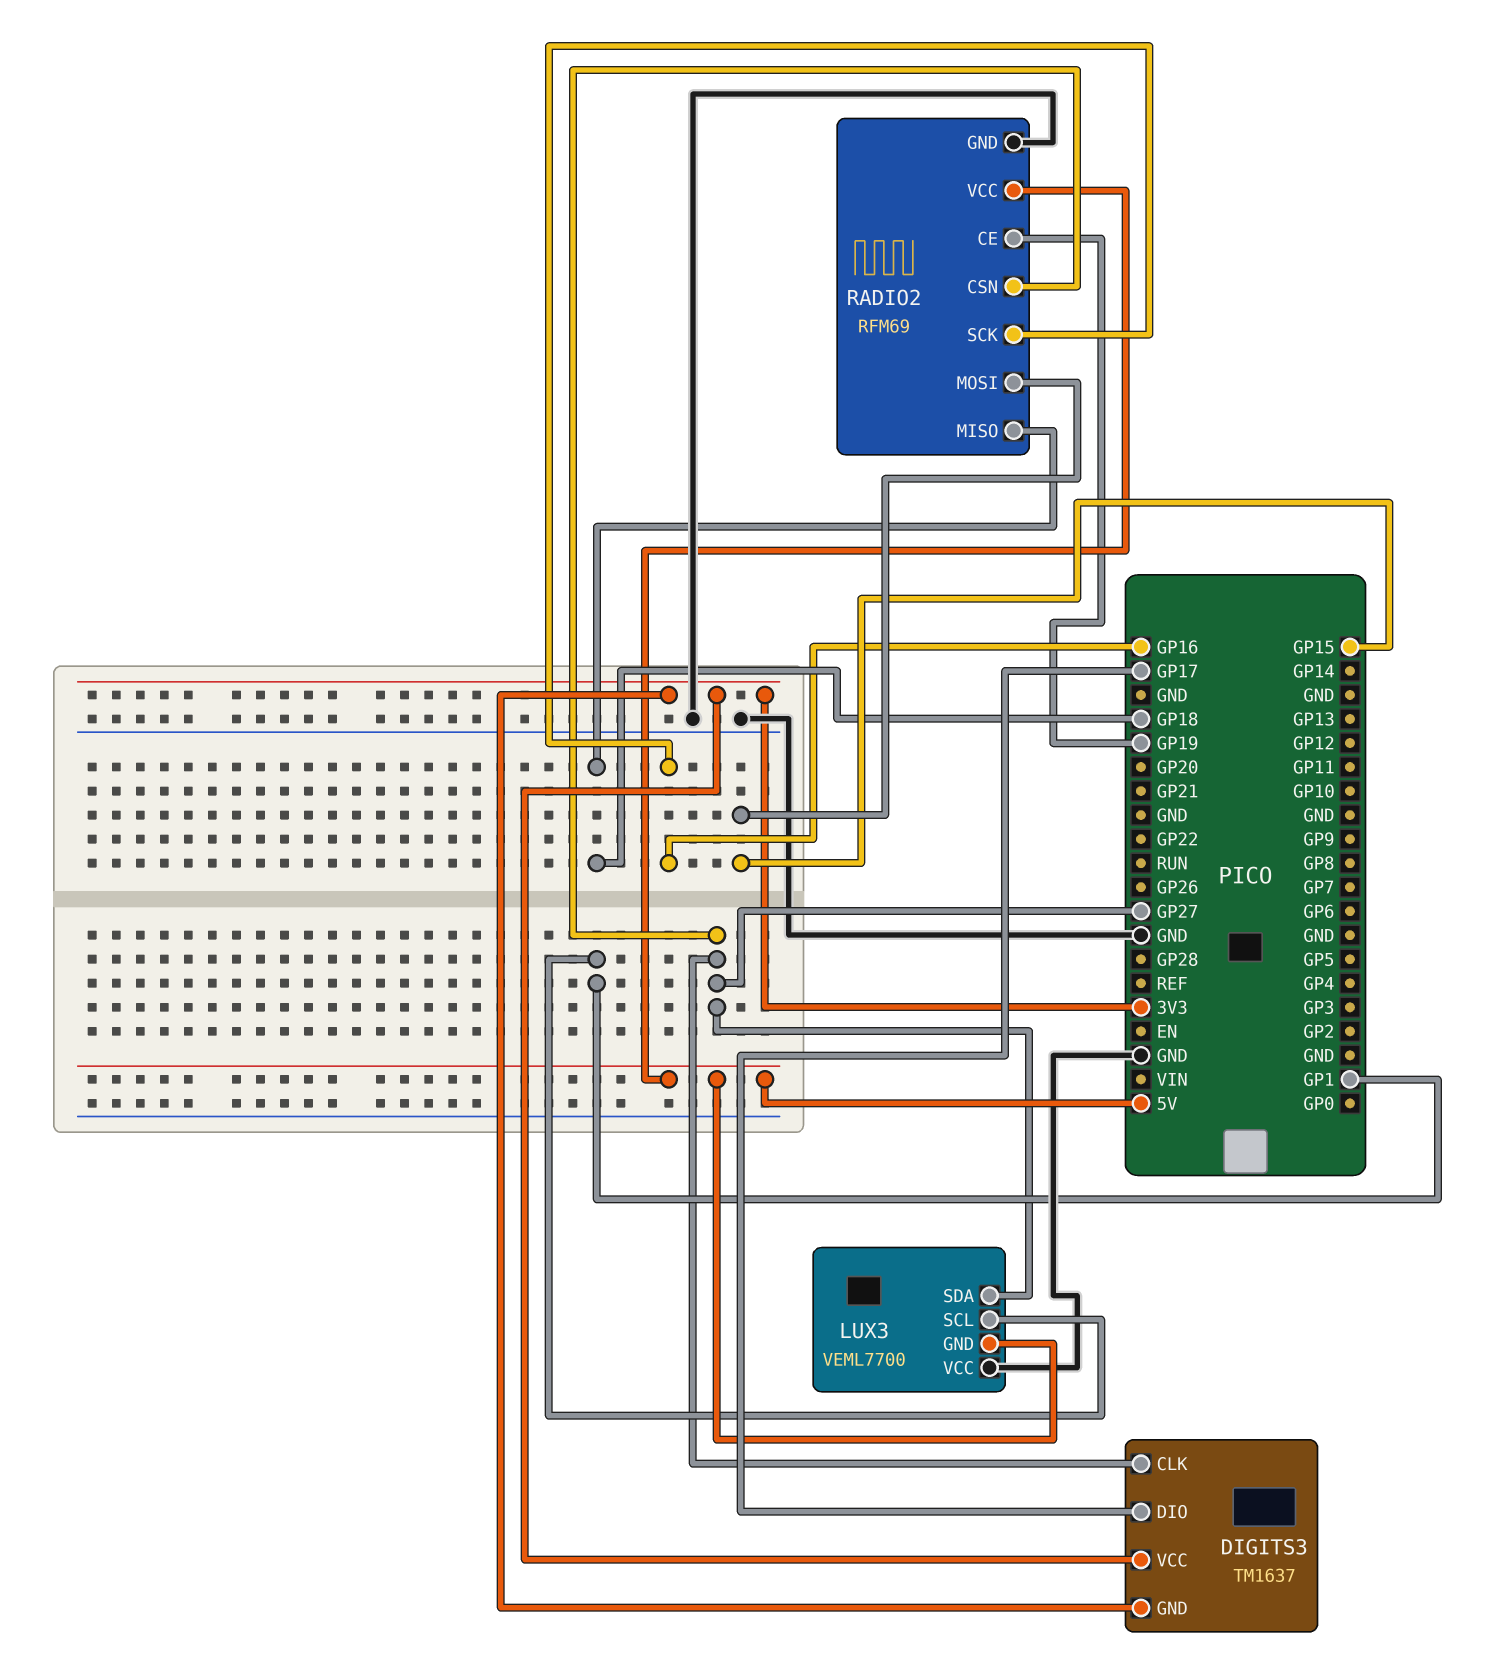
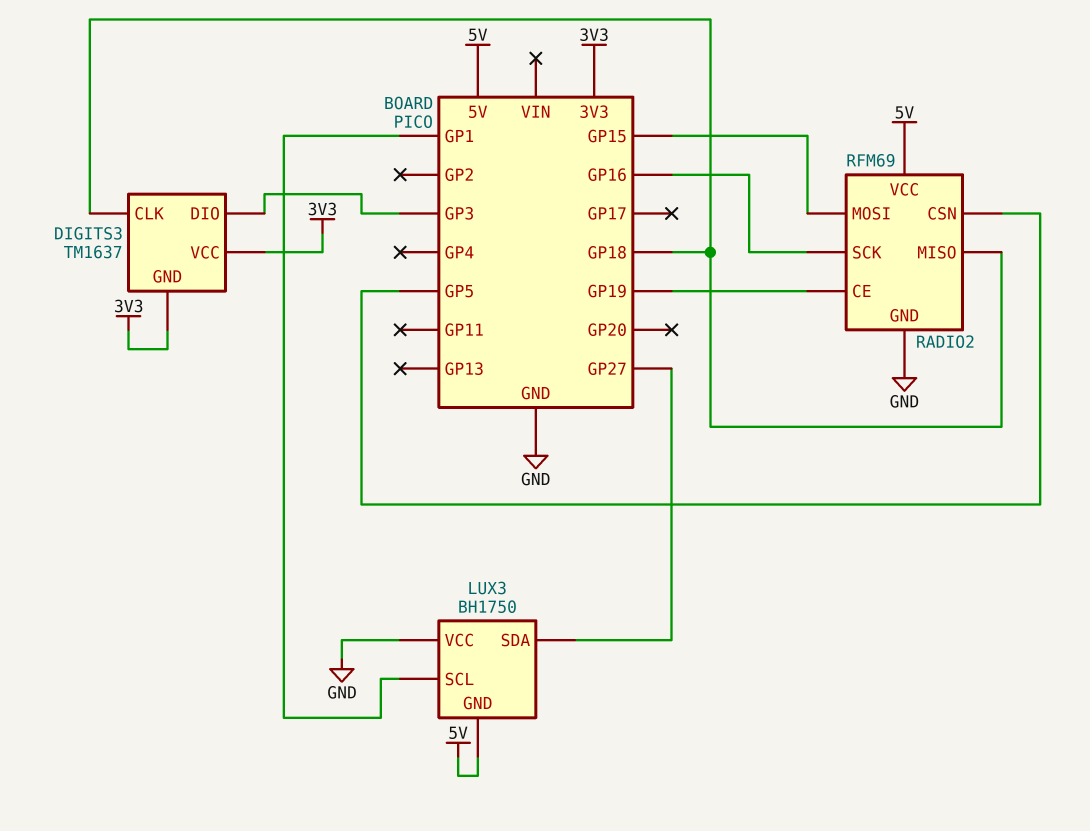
DIGITS3 pin CLK: GP27 -> GP18
DIGITS3 pin DIO: GP17 -> GP3
LUX3: VEML7700 -> BH1750
RADIO2 pin CSN: GP27 -> GP5

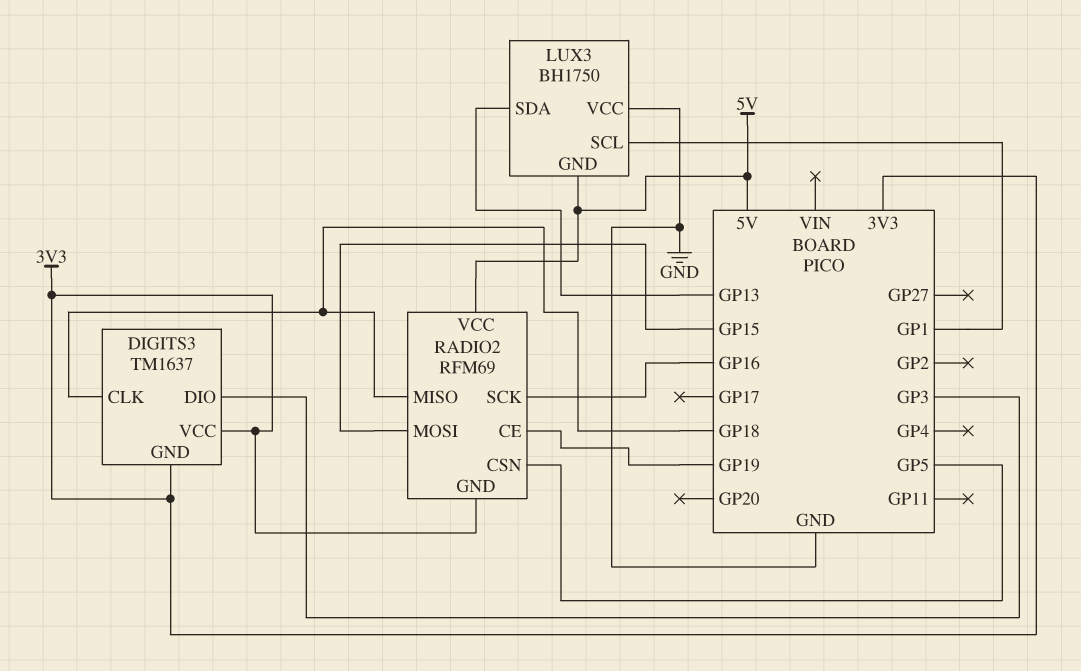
LUX3 pin SDA: GP27 -> GP13
RADIO2 pin GND: GND -> 3V3

